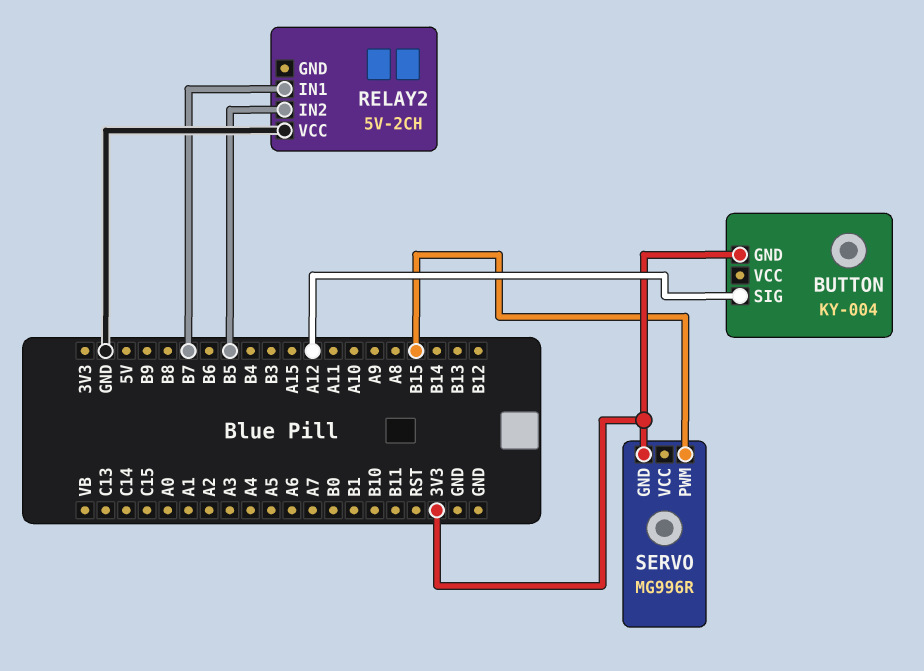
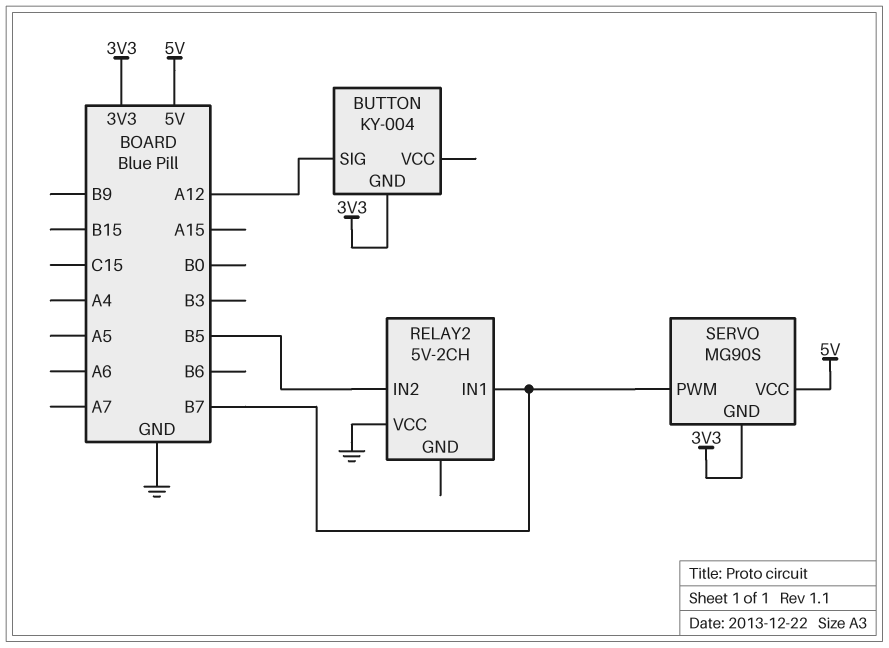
SERVO: MG996R -> MG90S
SERVO pin PWM: B15 -> B7
SERVO pin VCC: none -> 5V

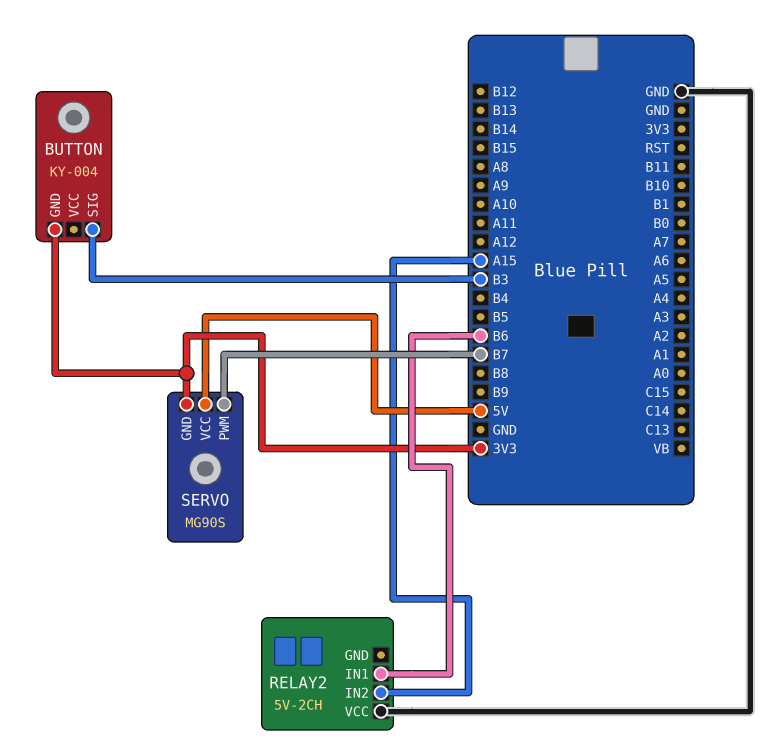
BUTTON pin SIG: A12 -> B3
RELAY2 pin IN1: B7 -> B6
RELAY2 pin IN2: B5 -> A15

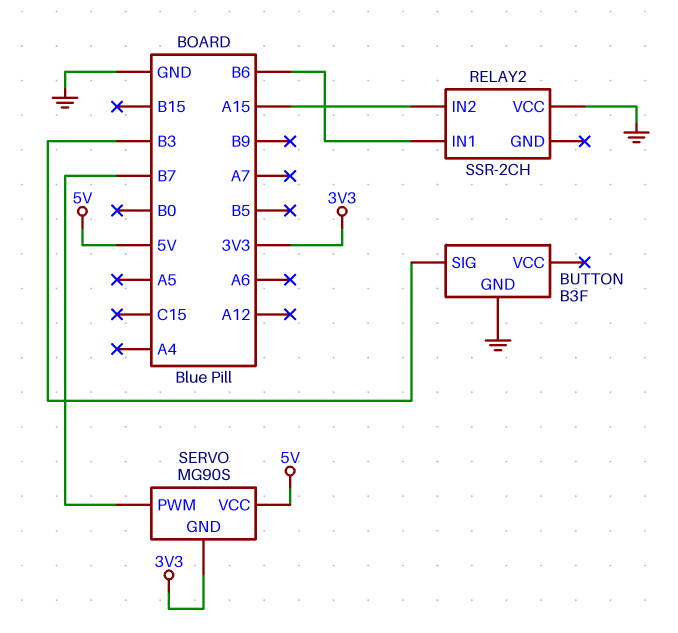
BUTTON: KY-004 -> B3F
BUTTON pin GND: 3V3 -> GND
RELAY2: 5V-2CH -> SSR-2CH

